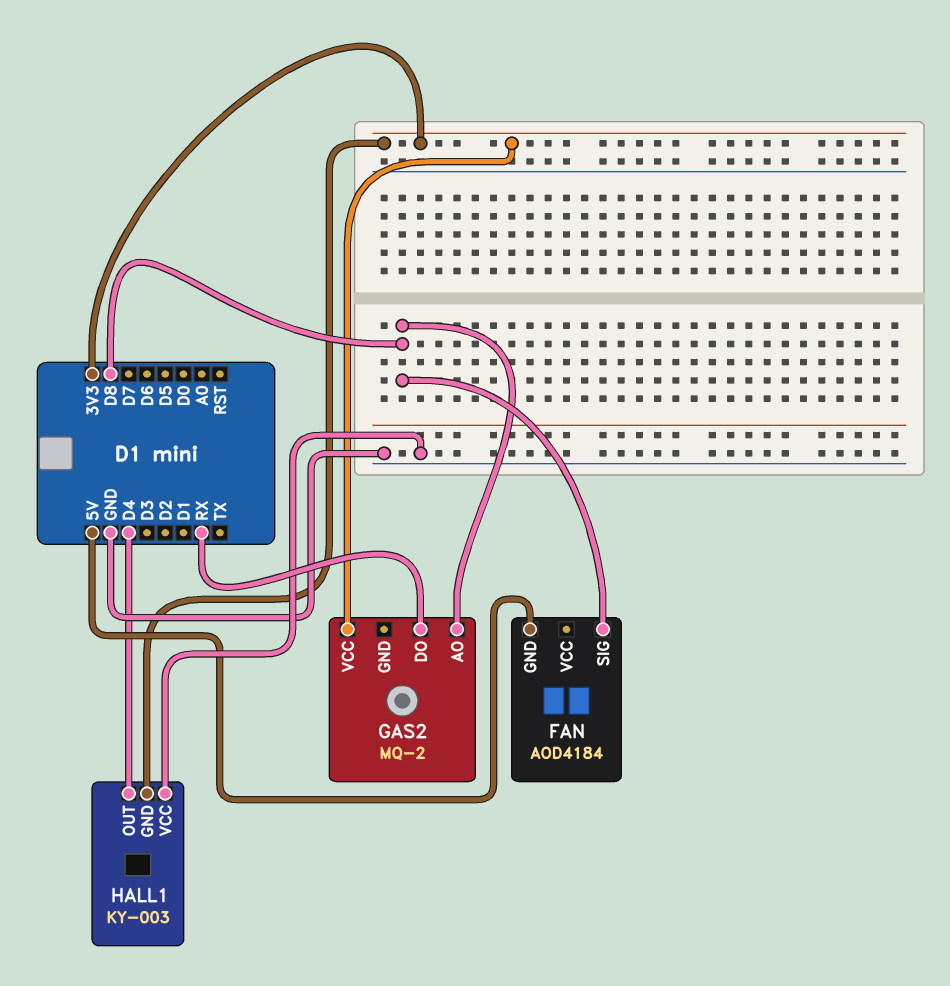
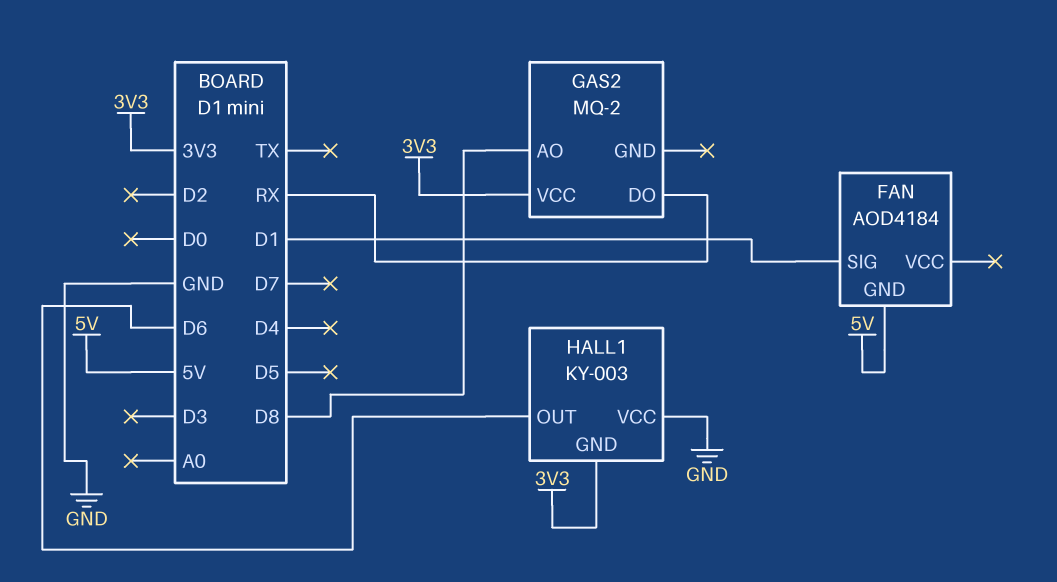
FAN pin SIG: D8 -> D1
HALL1 pin OUT: D4 -> D6

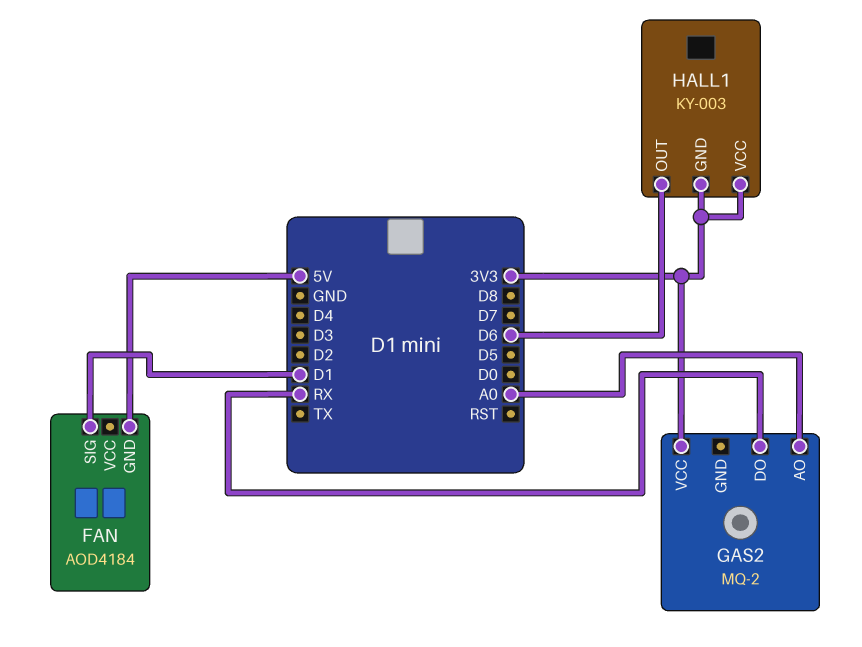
GAS2 pin AO: D8 -> A0
HALL1 pin VCC: GND -> 3V3

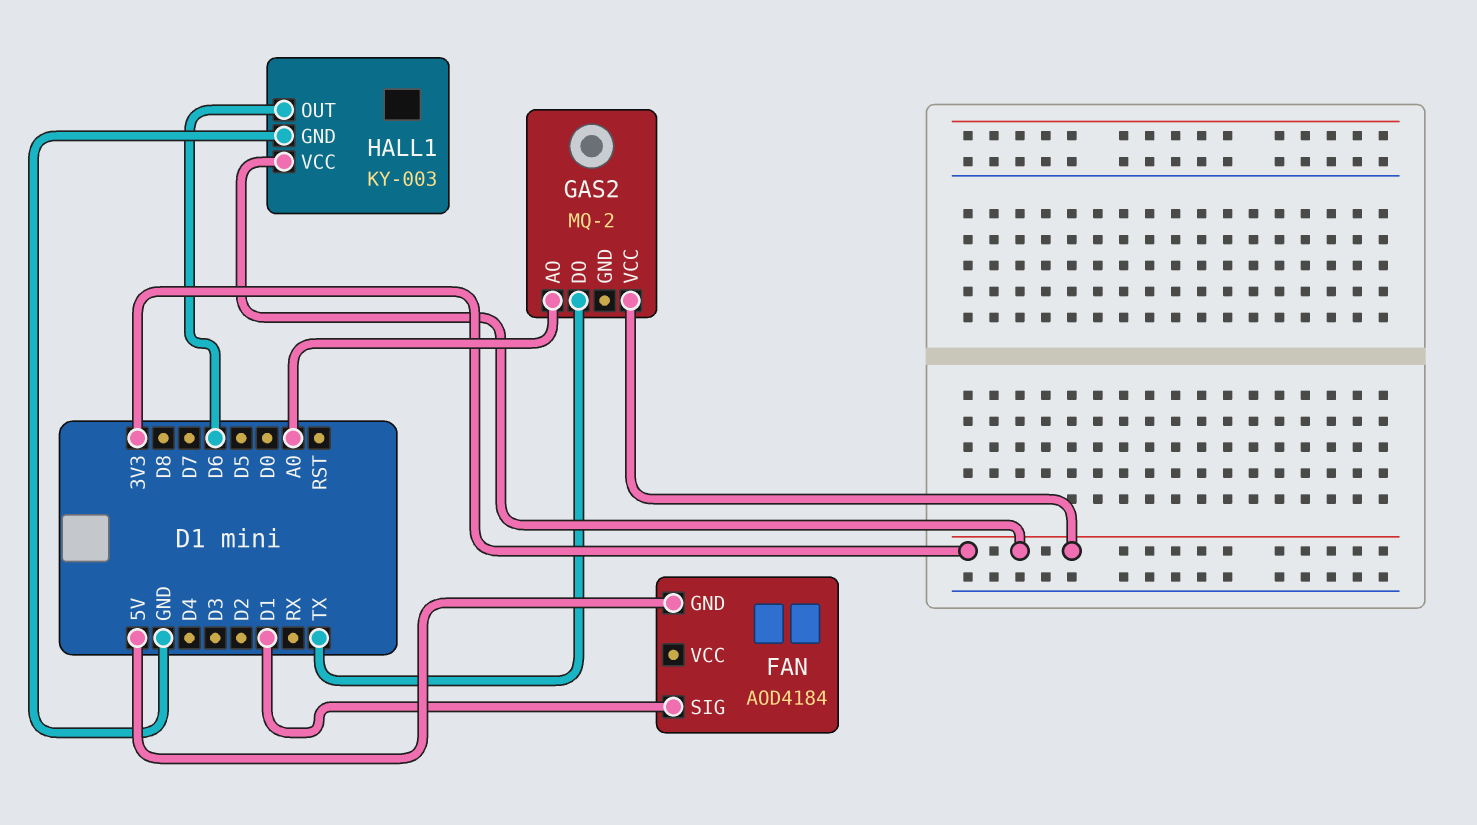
GAS2 pin DO: RX -> TX
HALL1 pin GND: 3V3 -> GND

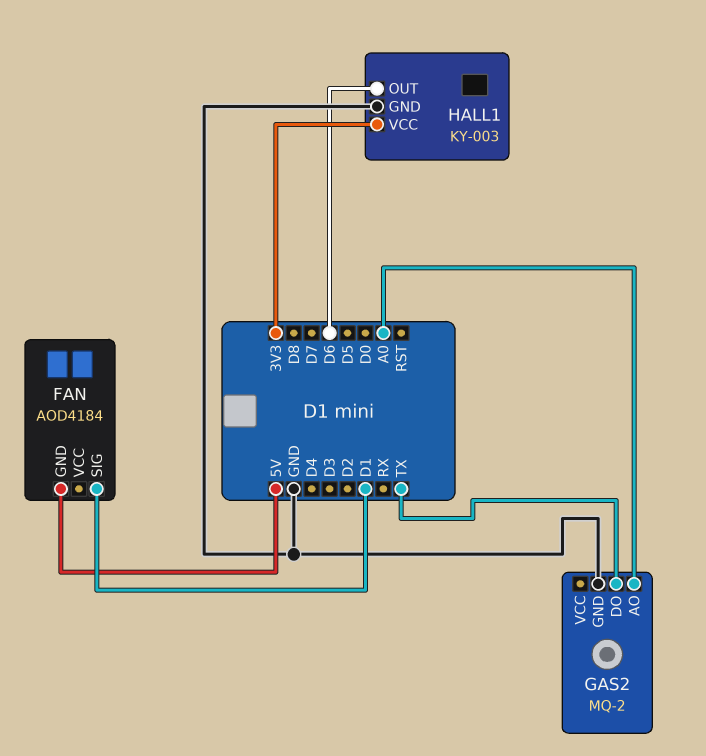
GAS2 pin GND: none -> GND
GAS2 pin VCC: 3V3 -> none

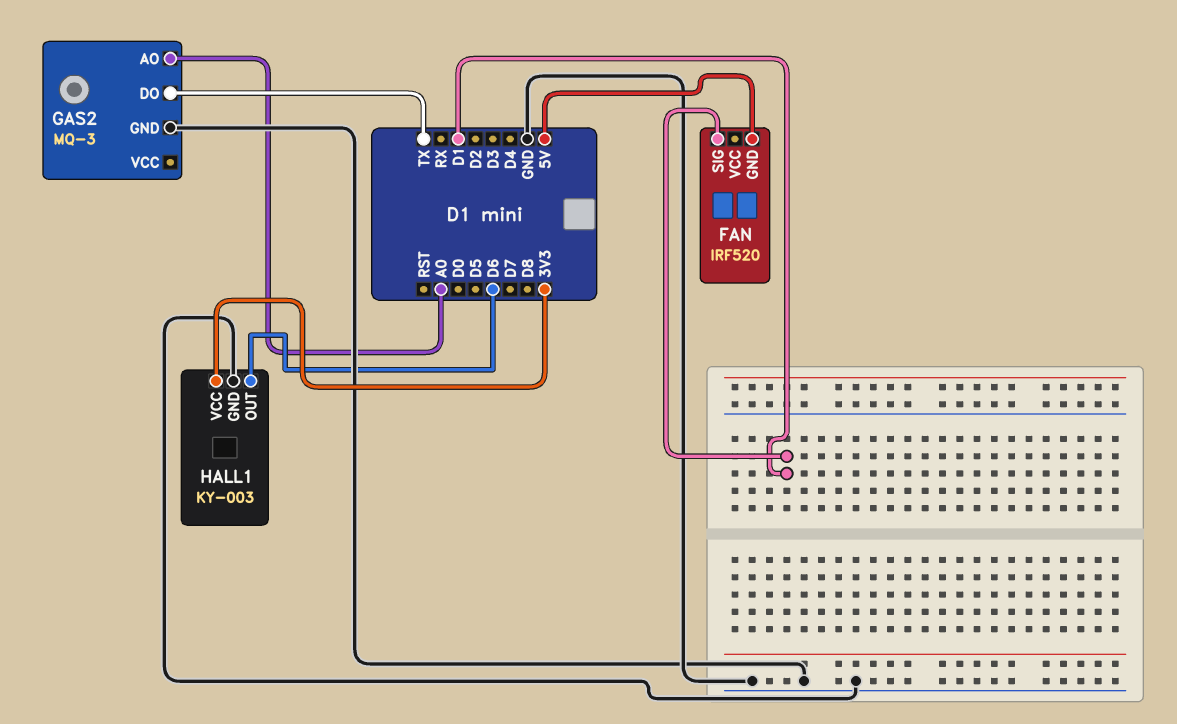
FAN: AOD4184 -> IRF520
GAS2: MQ-2 -> MQ-3

